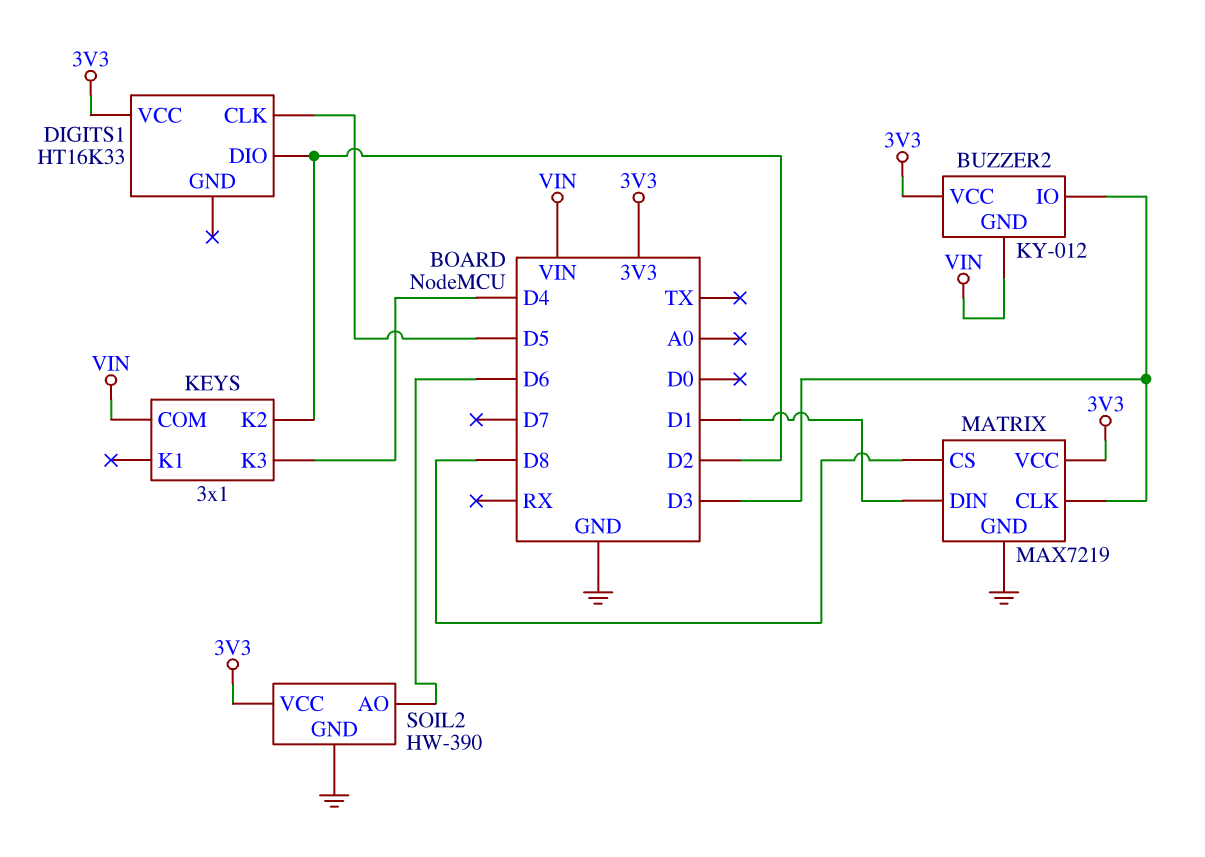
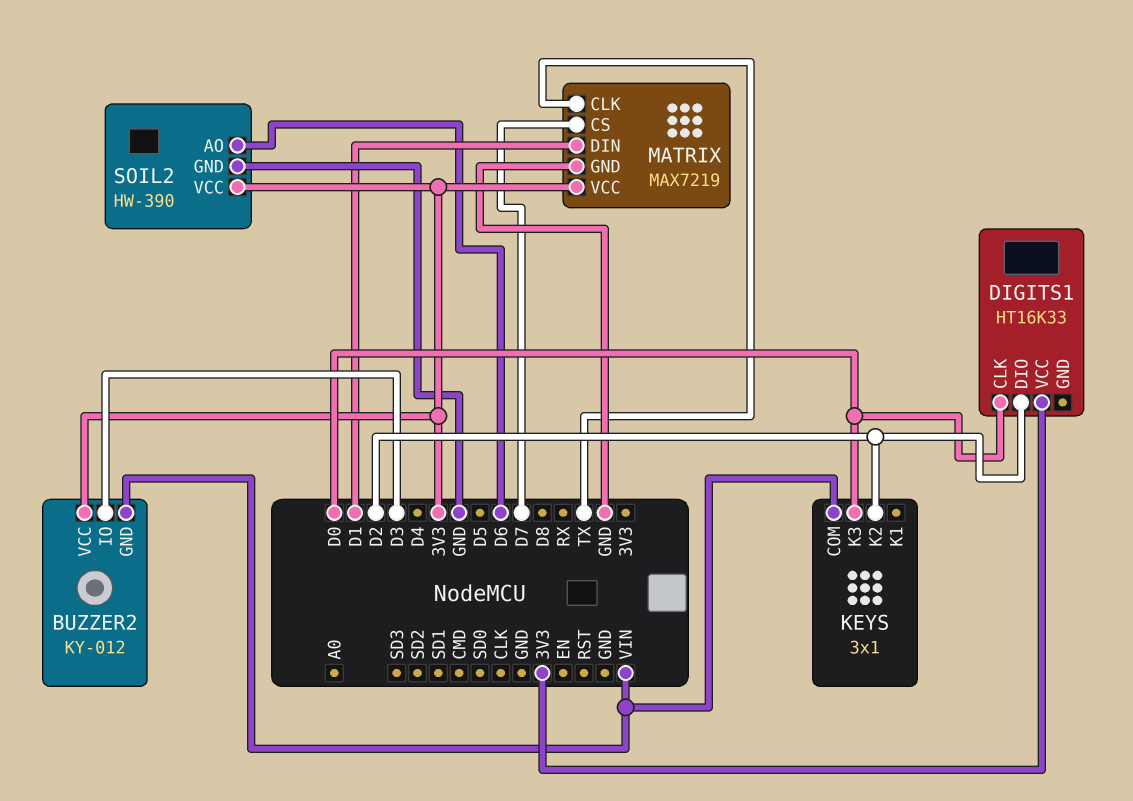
DIGITS1 pin CLK: D5 -> D0
KEYS pin K3: D4 -> D0
MATRIX pin CLK: D3 -> TX
MATRIX pin CS: D8 -> D7

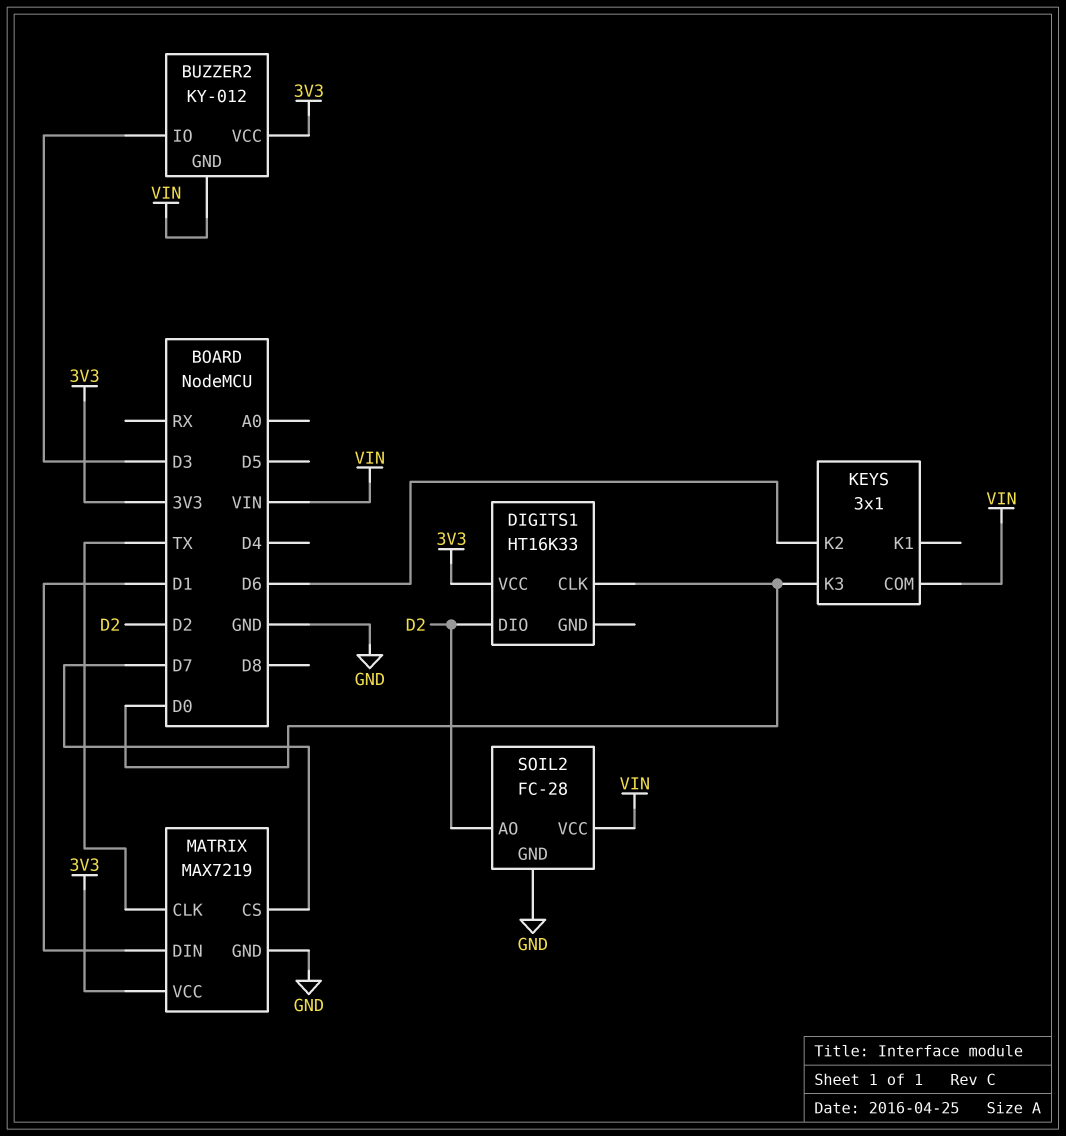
KEYS pin K2: D2 -> D6
SOIL2: HW-390 -> FC-28
SOIL2 pin AO: D6 -> D2
SOIL2 pin VCC: 3V3 -> VIN

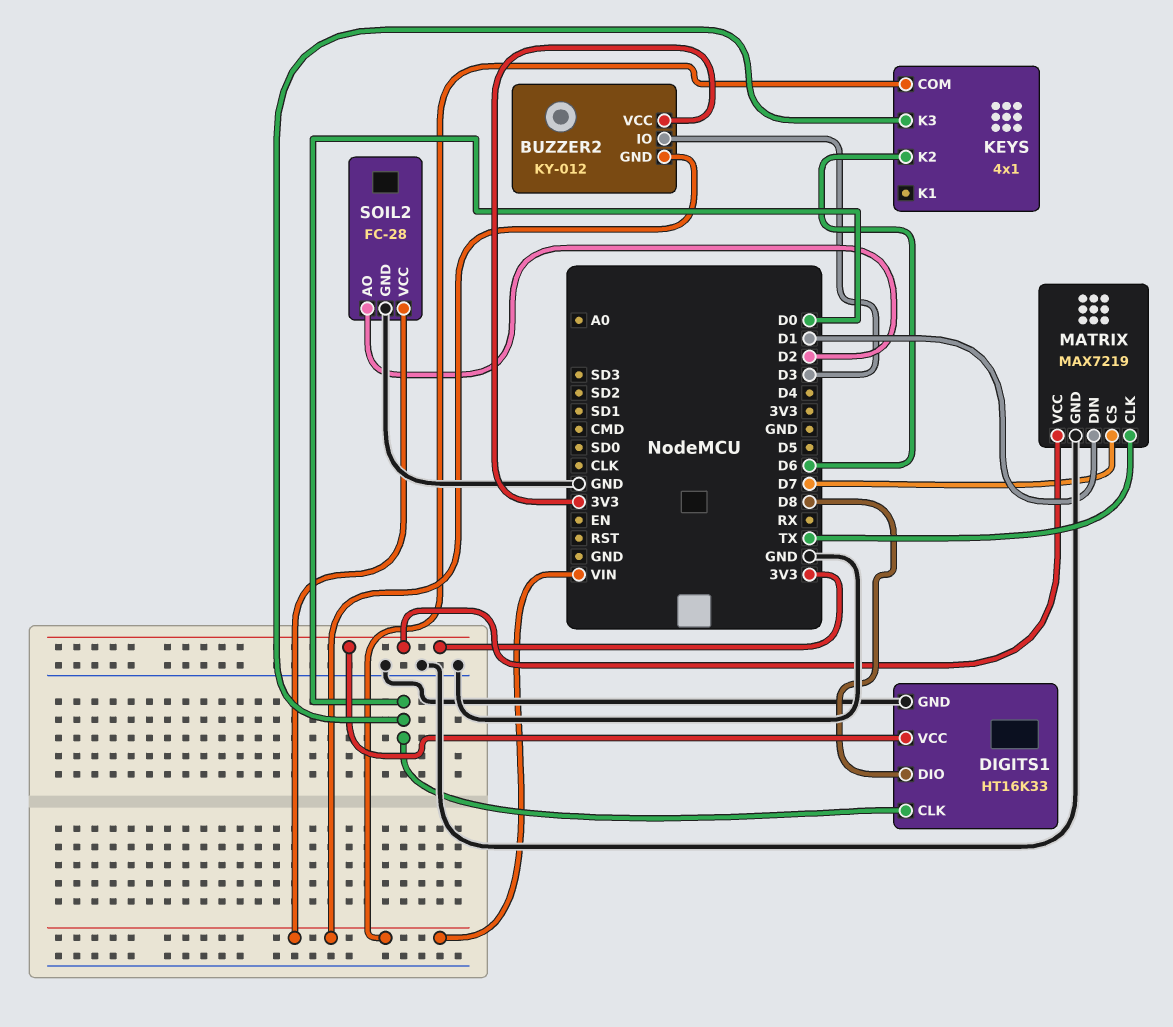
DIGITS1 pin DIO: D2 -> D8
DIGITS1 pin GND: none -> GND
KEYS: 3x1 -> 4x1

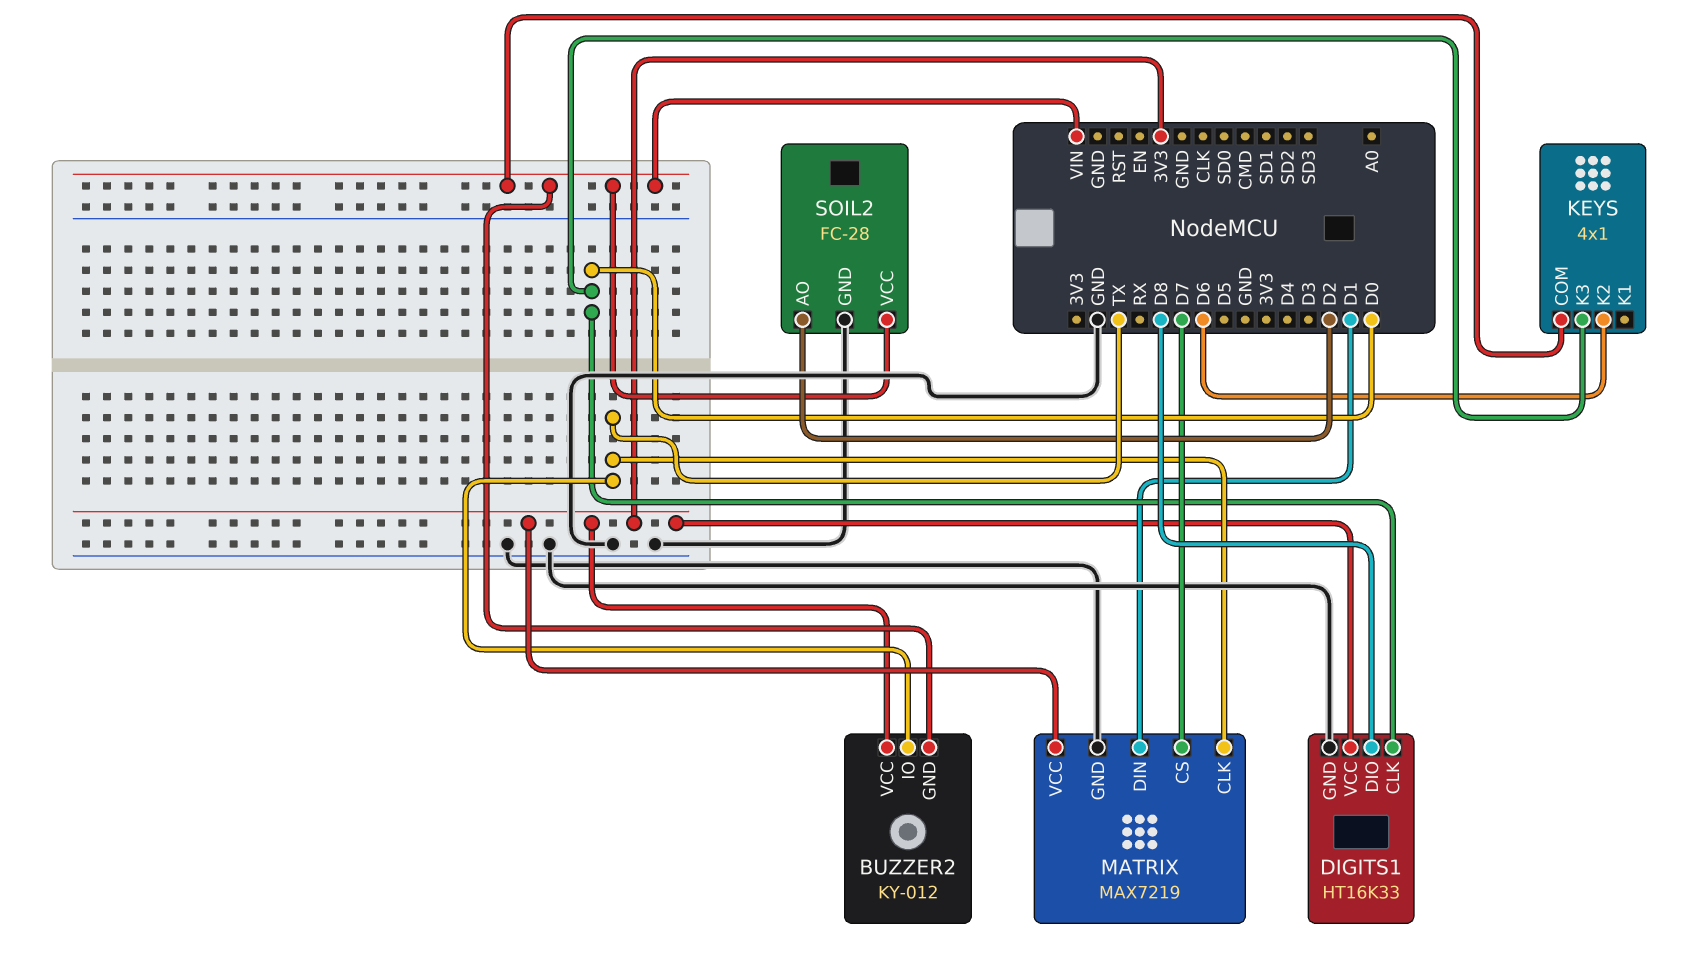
BUZZER2 pin IO: D3 -> TX

